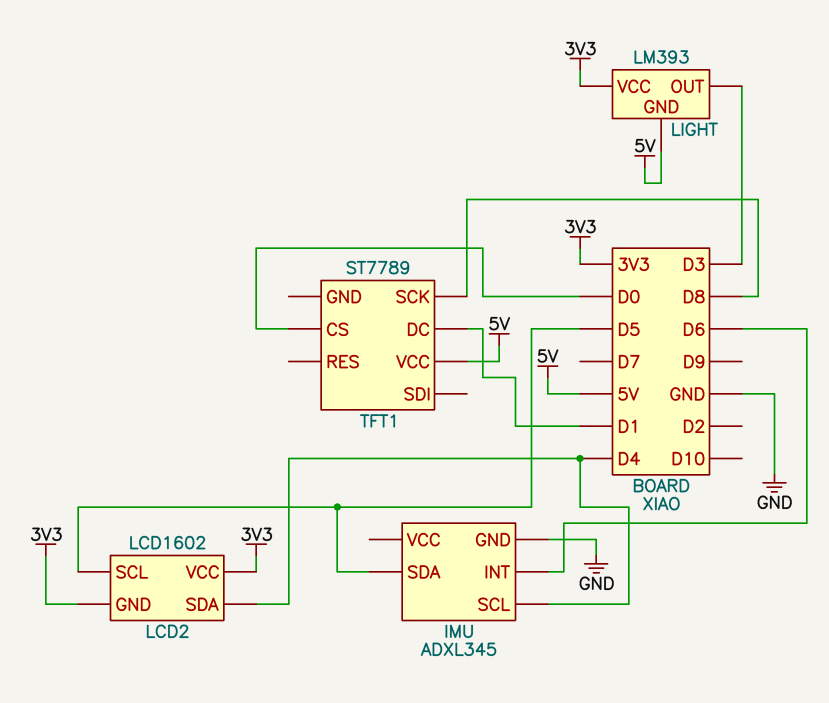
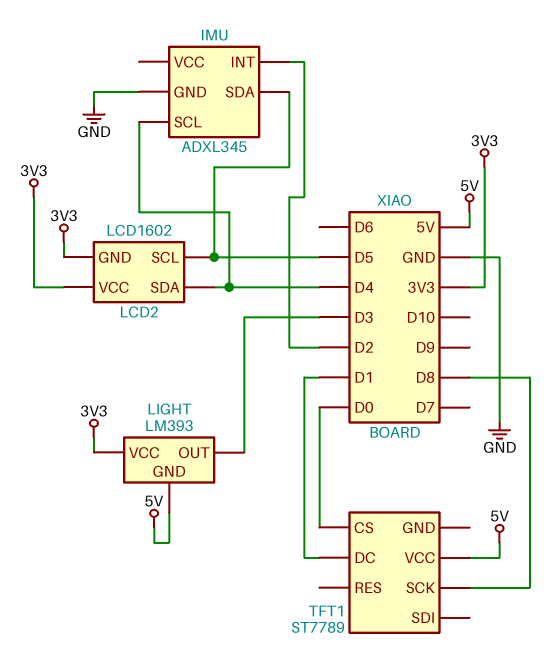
IMU pin INT: D6 -> D2

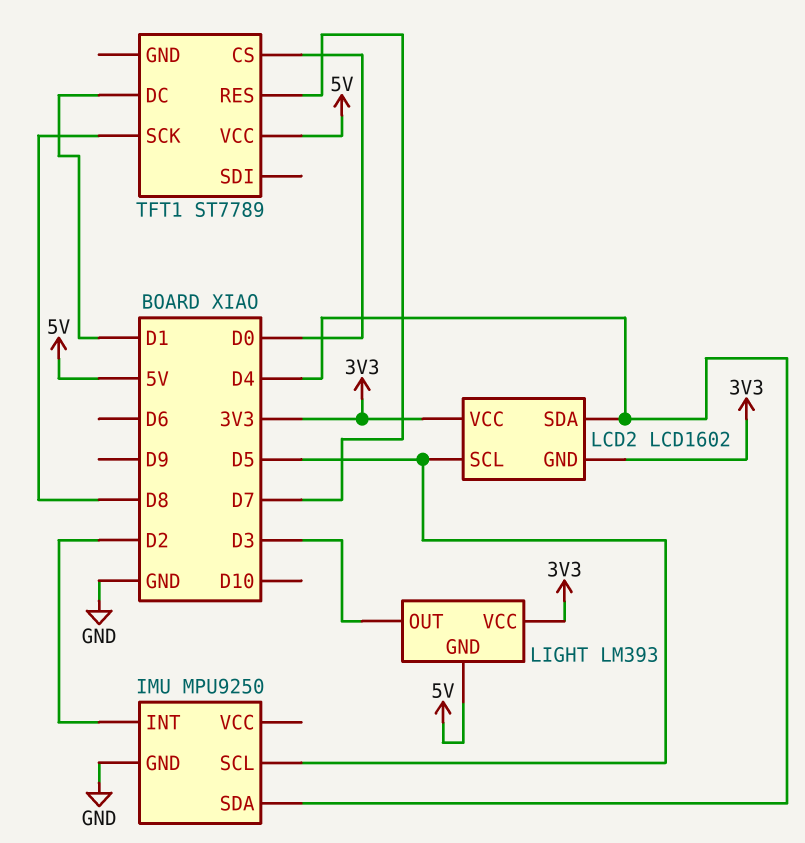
IMU: ADXL345 -> MPU9250
IMU pin SCL: D4 -> D5
IMU pin SDA: D5 -> D4
TFT1 pin RES: none -> D7

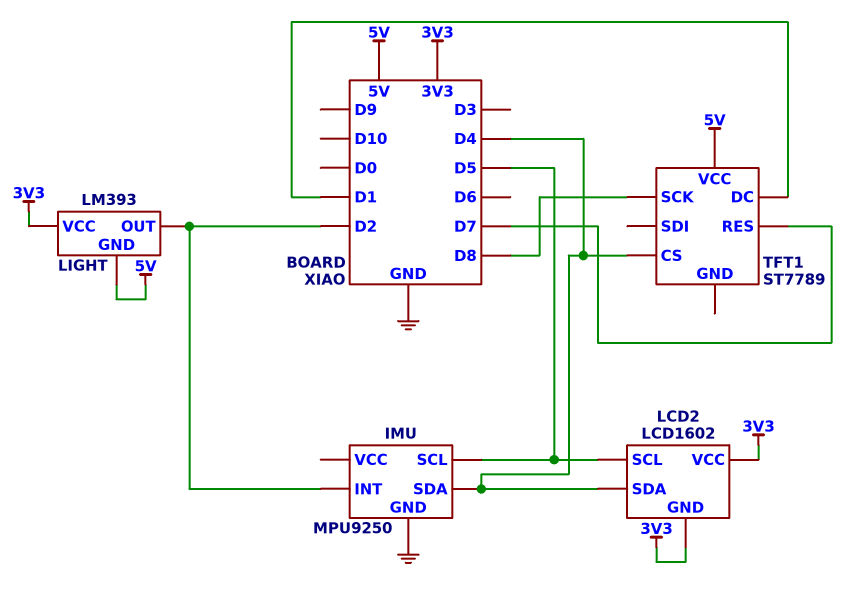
LIGHT pin OUT: D3 -> D2
TFT1 pin CS: D0 -> D4

